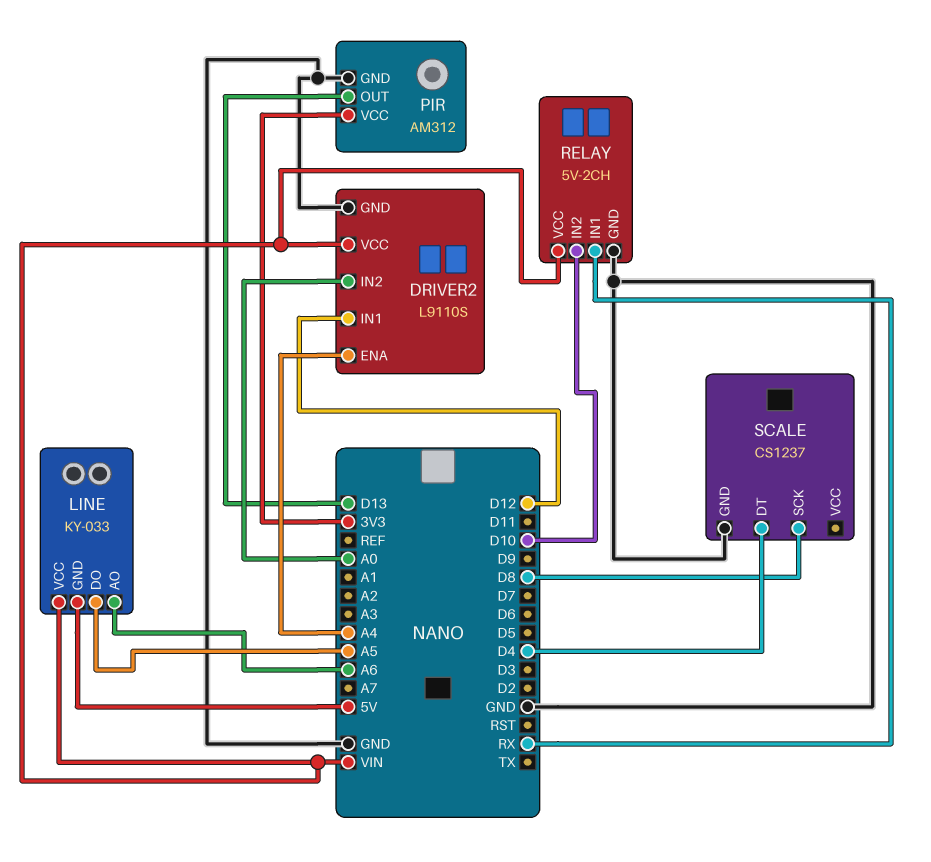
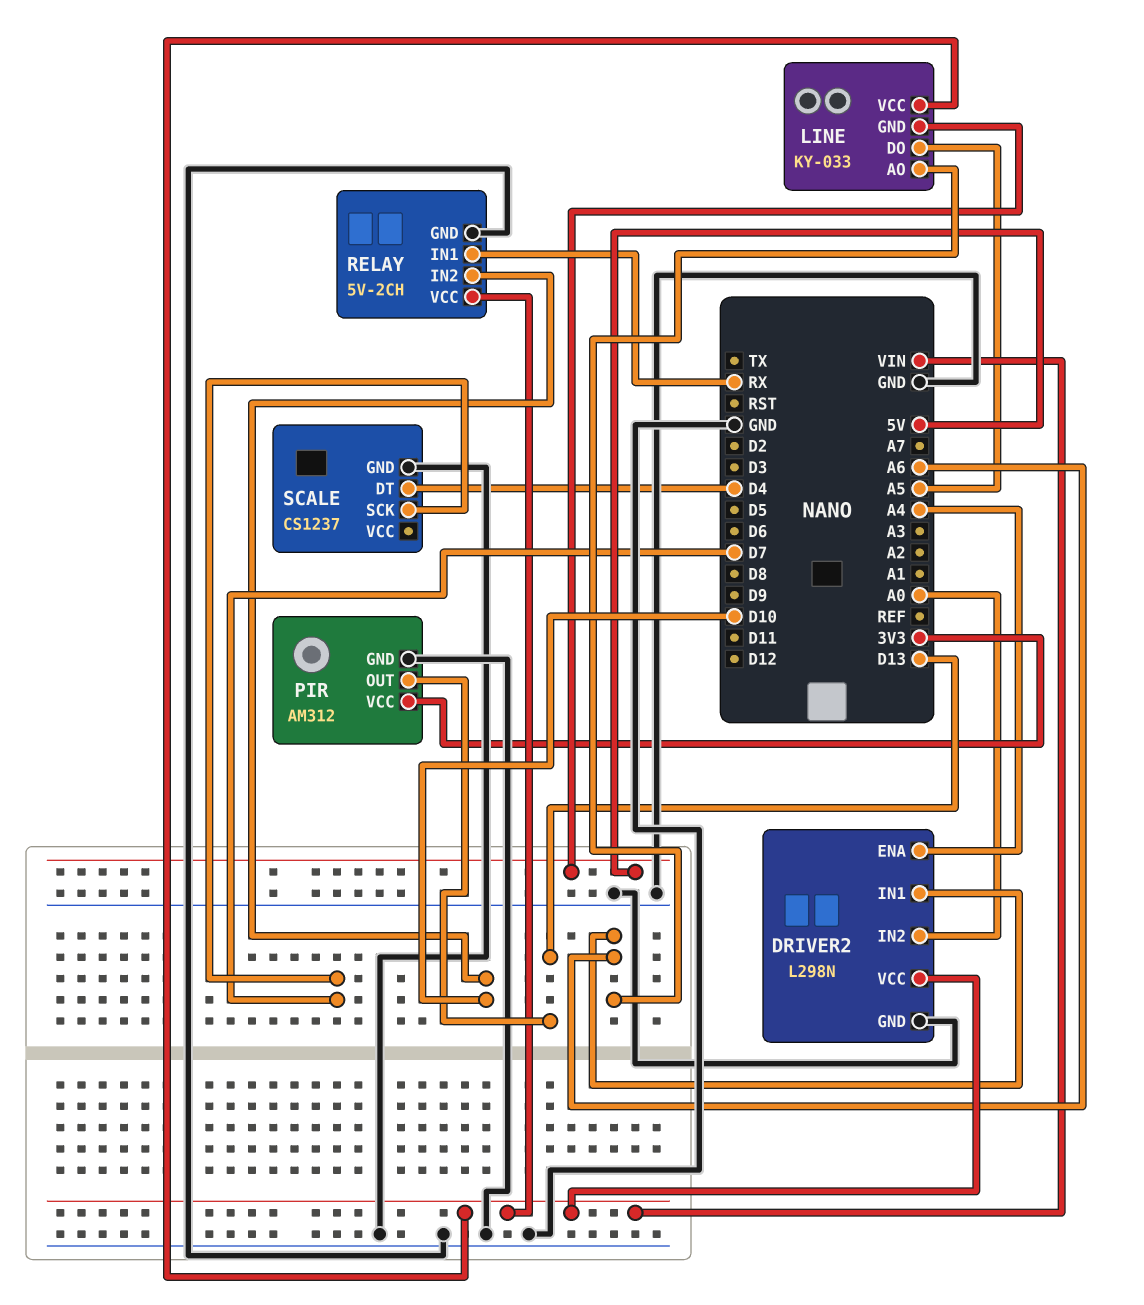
DRIVER2: L9110S -> L298N
DRIVER2 pin IN1: D12 -> A6
SCALE pin SCK: D8 -> D7

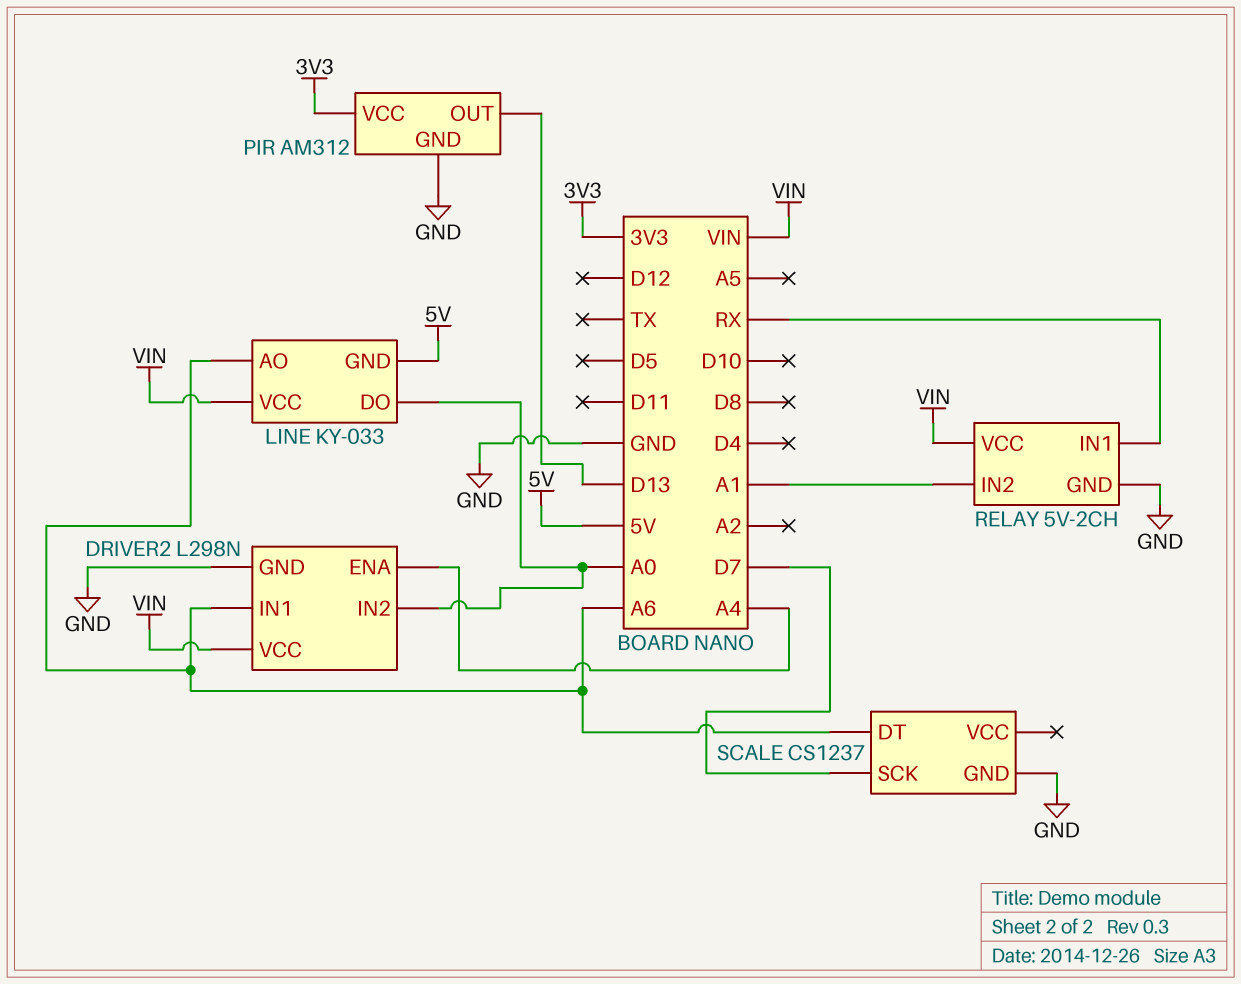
LINE pin DO: A5 -> A0
RELAY pin IN2: D10 -> A1
SCALE pin DT: D4 -> A6

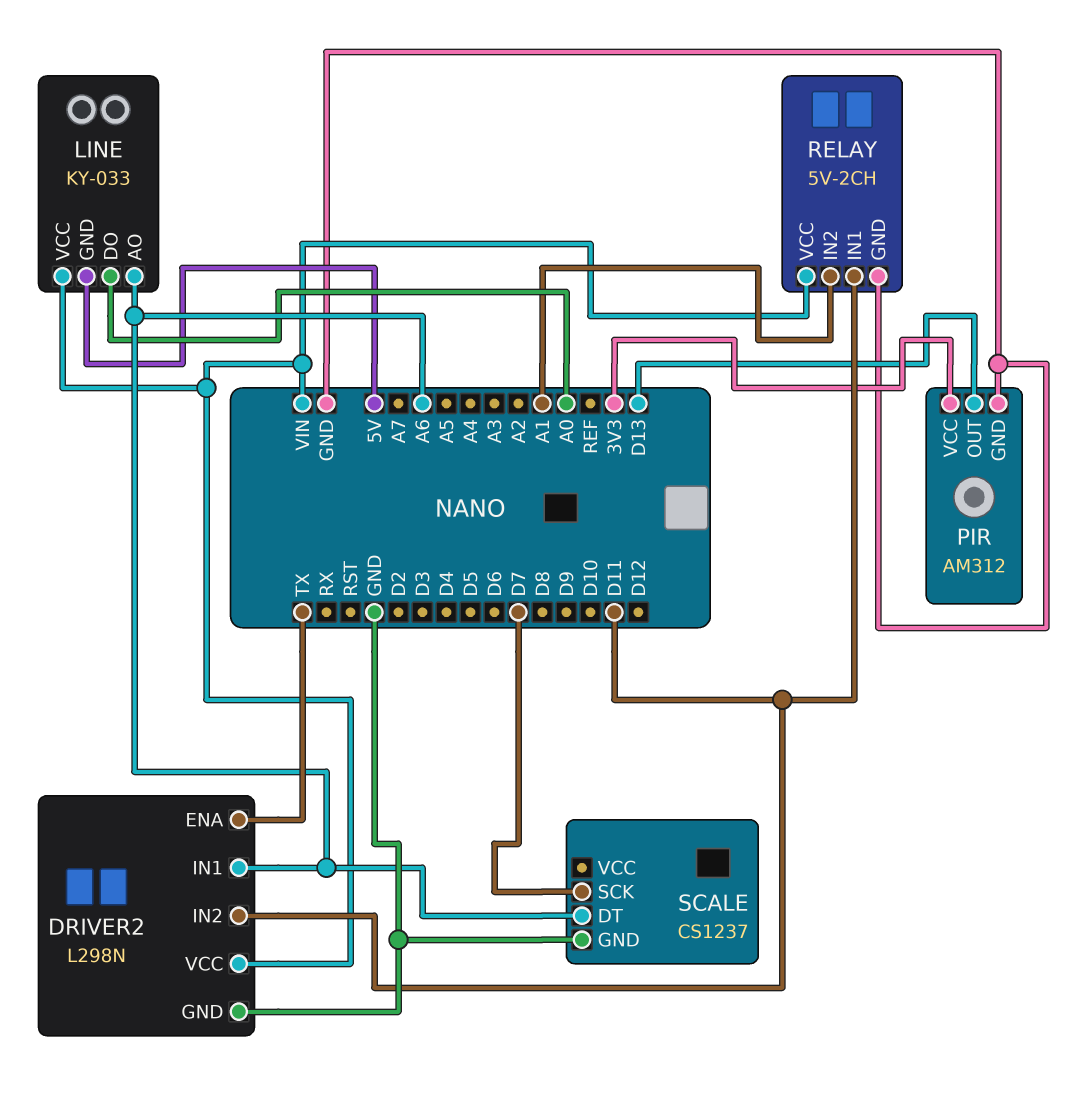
DRIVER2 pin ENA: A4 -> TX
DRIVER2 pin IN2: A0 -> D11
RELAY pin IN1: RX -> D11

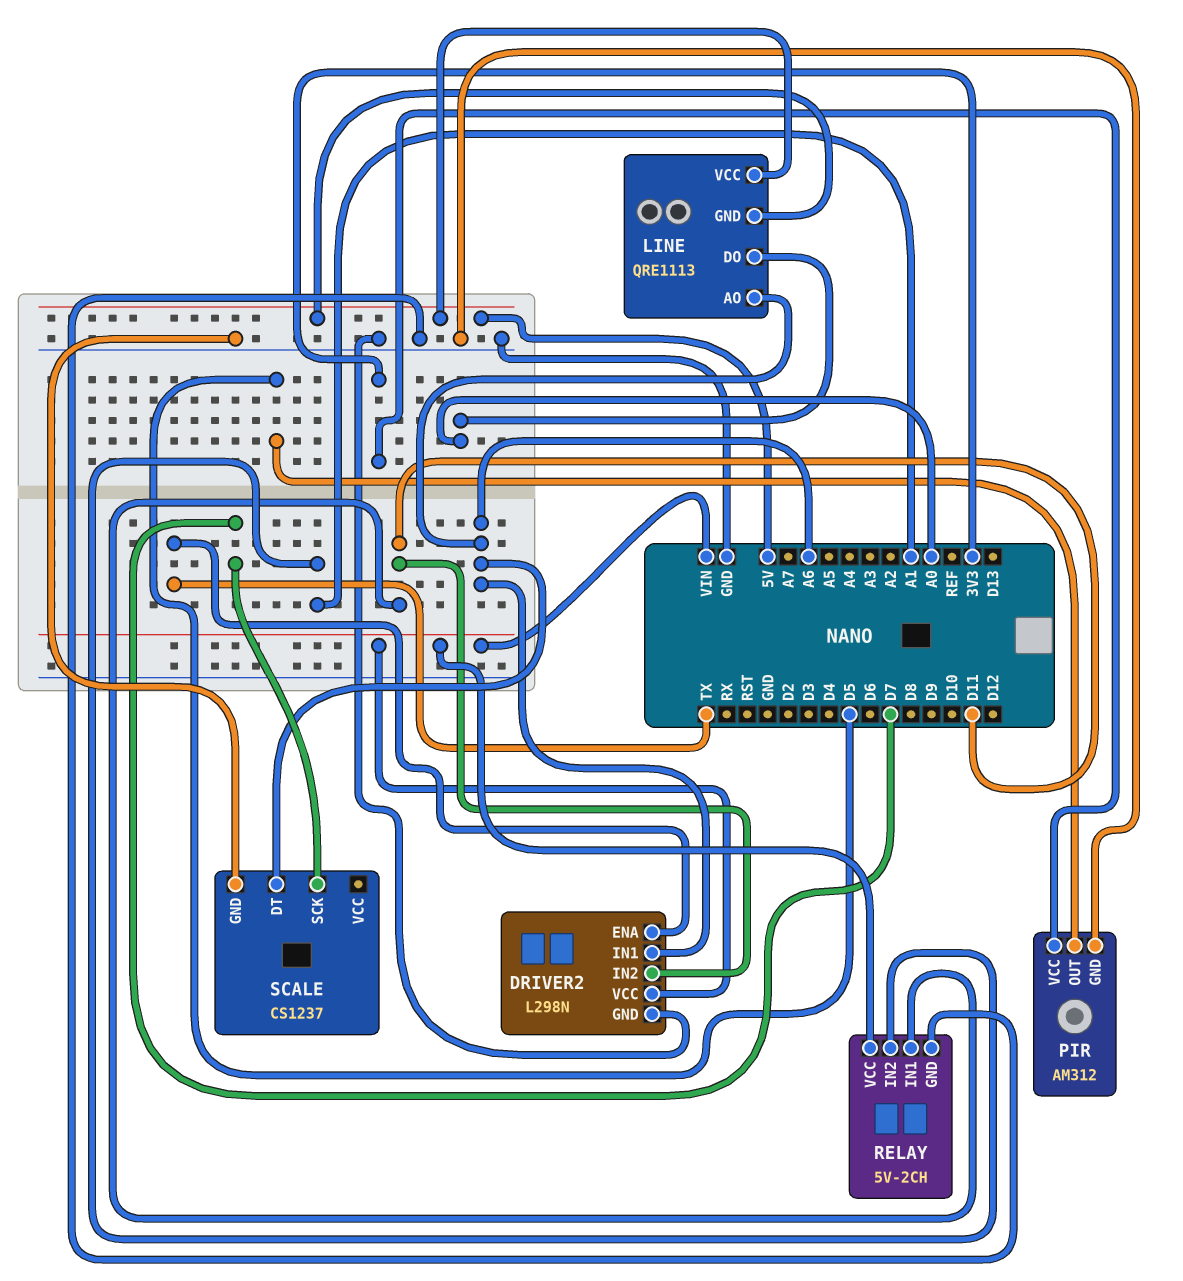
LINE: KY-033 -> QRE1113
LINE pin VCC: VIN -> 5V
PIR pin OUT: D13 -> D5

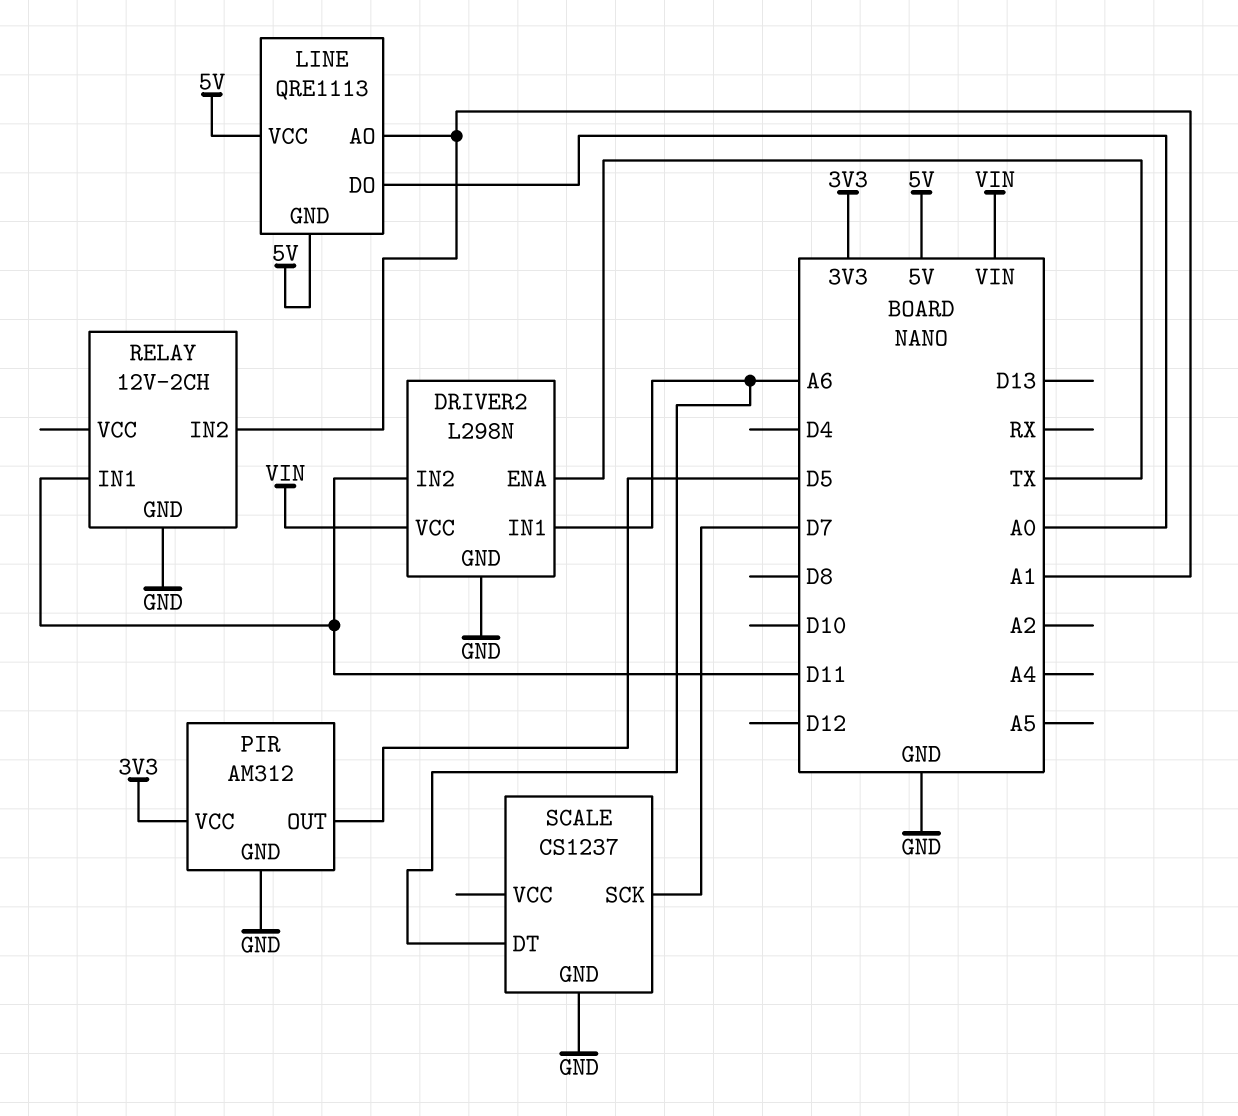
LINE pin AO: A6 -> A1
RELAY: 5V-2CH -> 12V-2CH
RELAY pin VCC: VIN -> none

